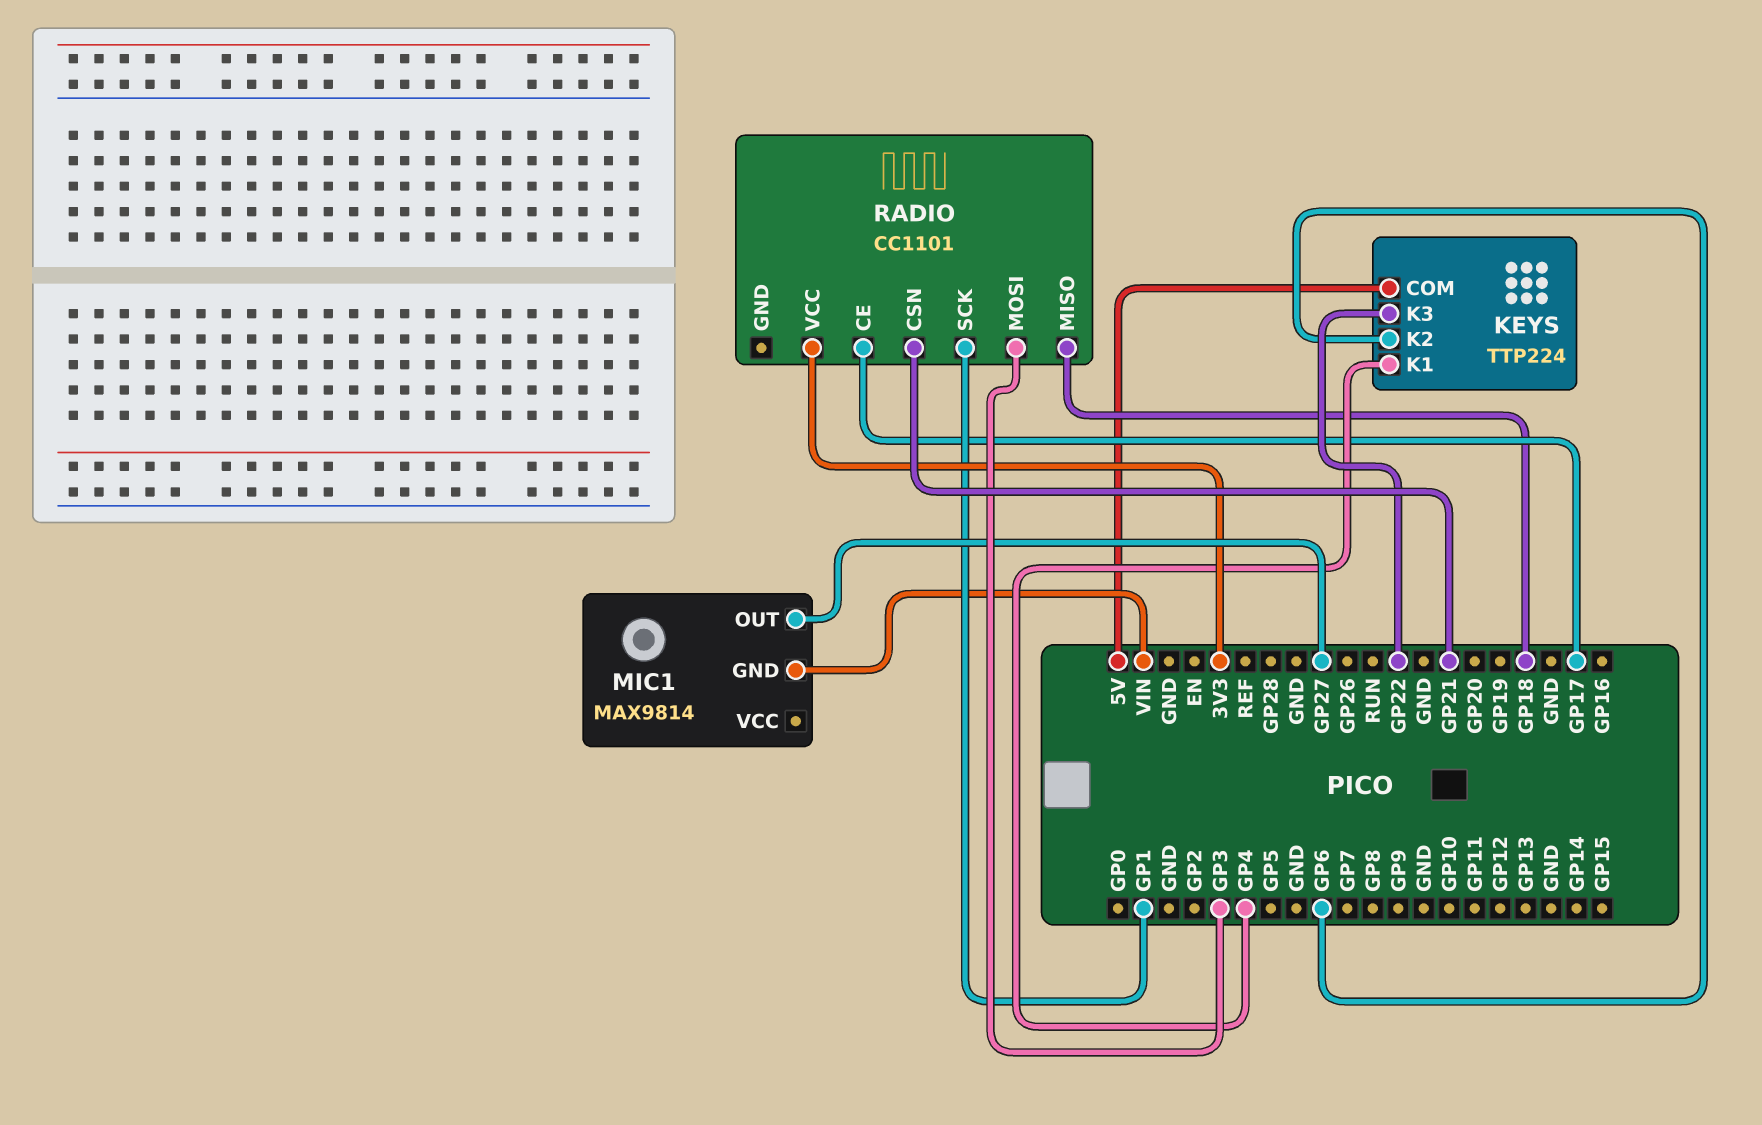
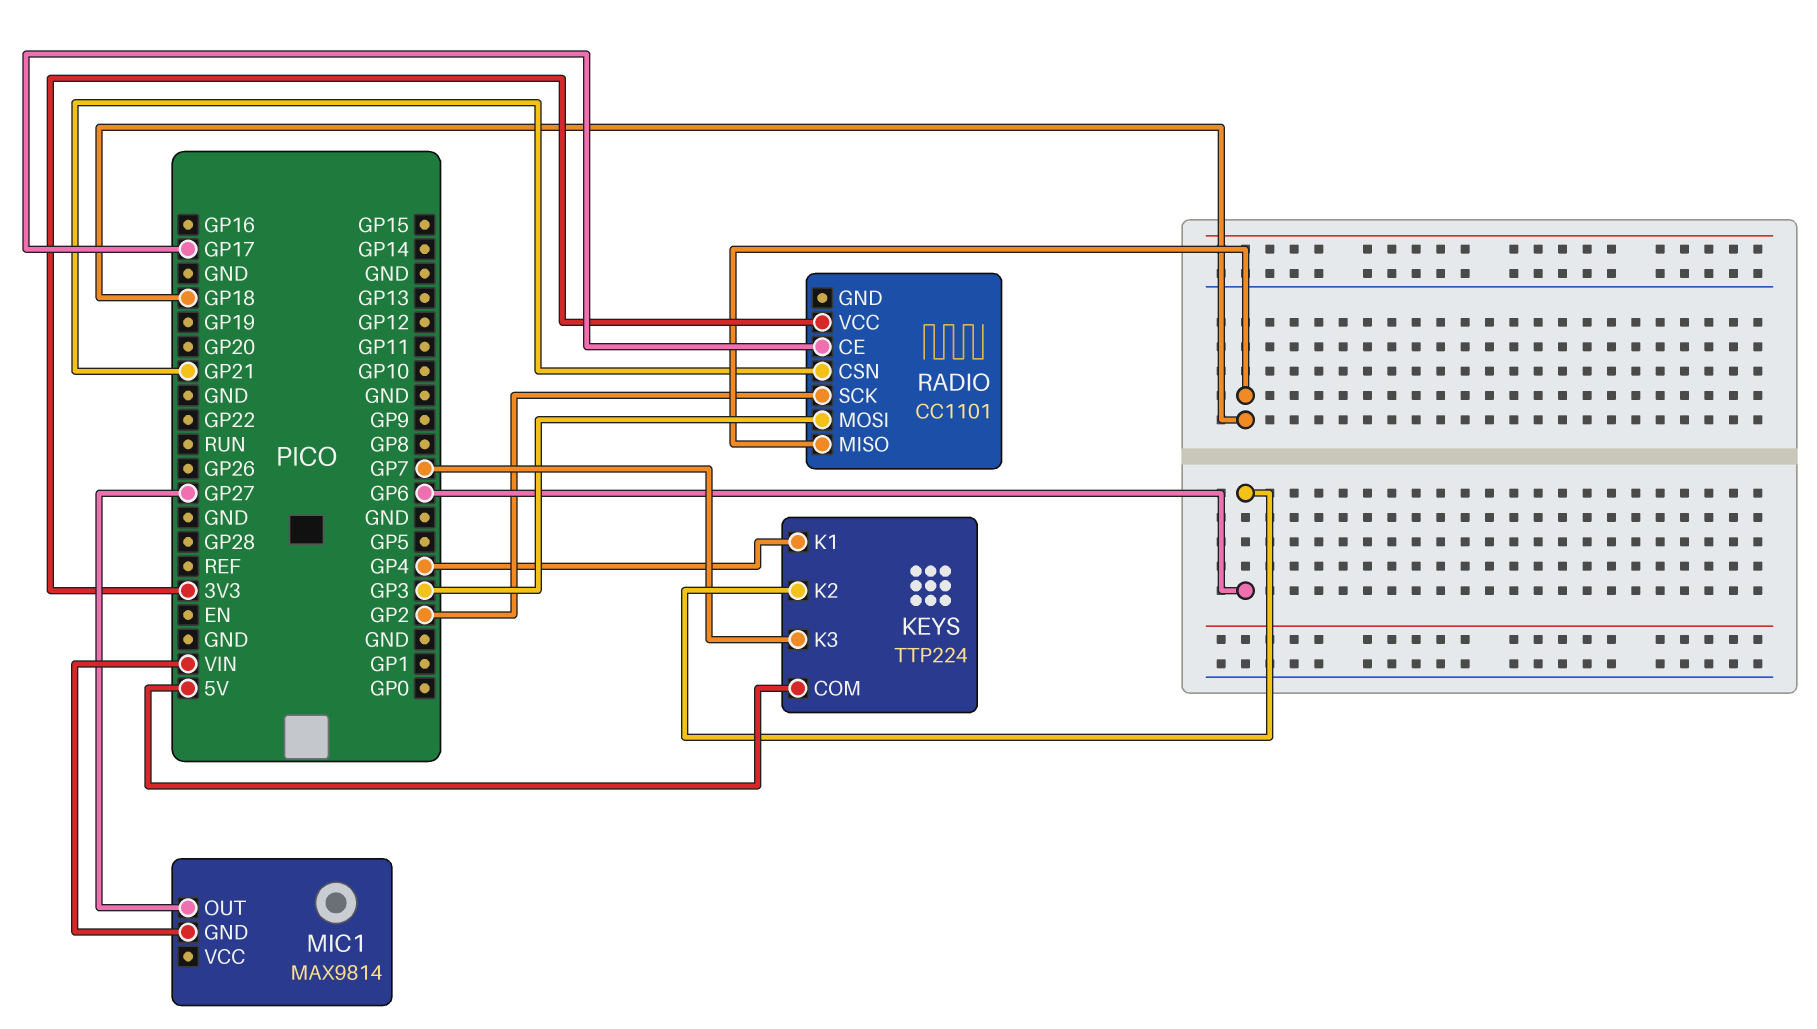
KEYS pin K3: GP22 -> GP7
RADIO pin SCK: GP1 -> GP2

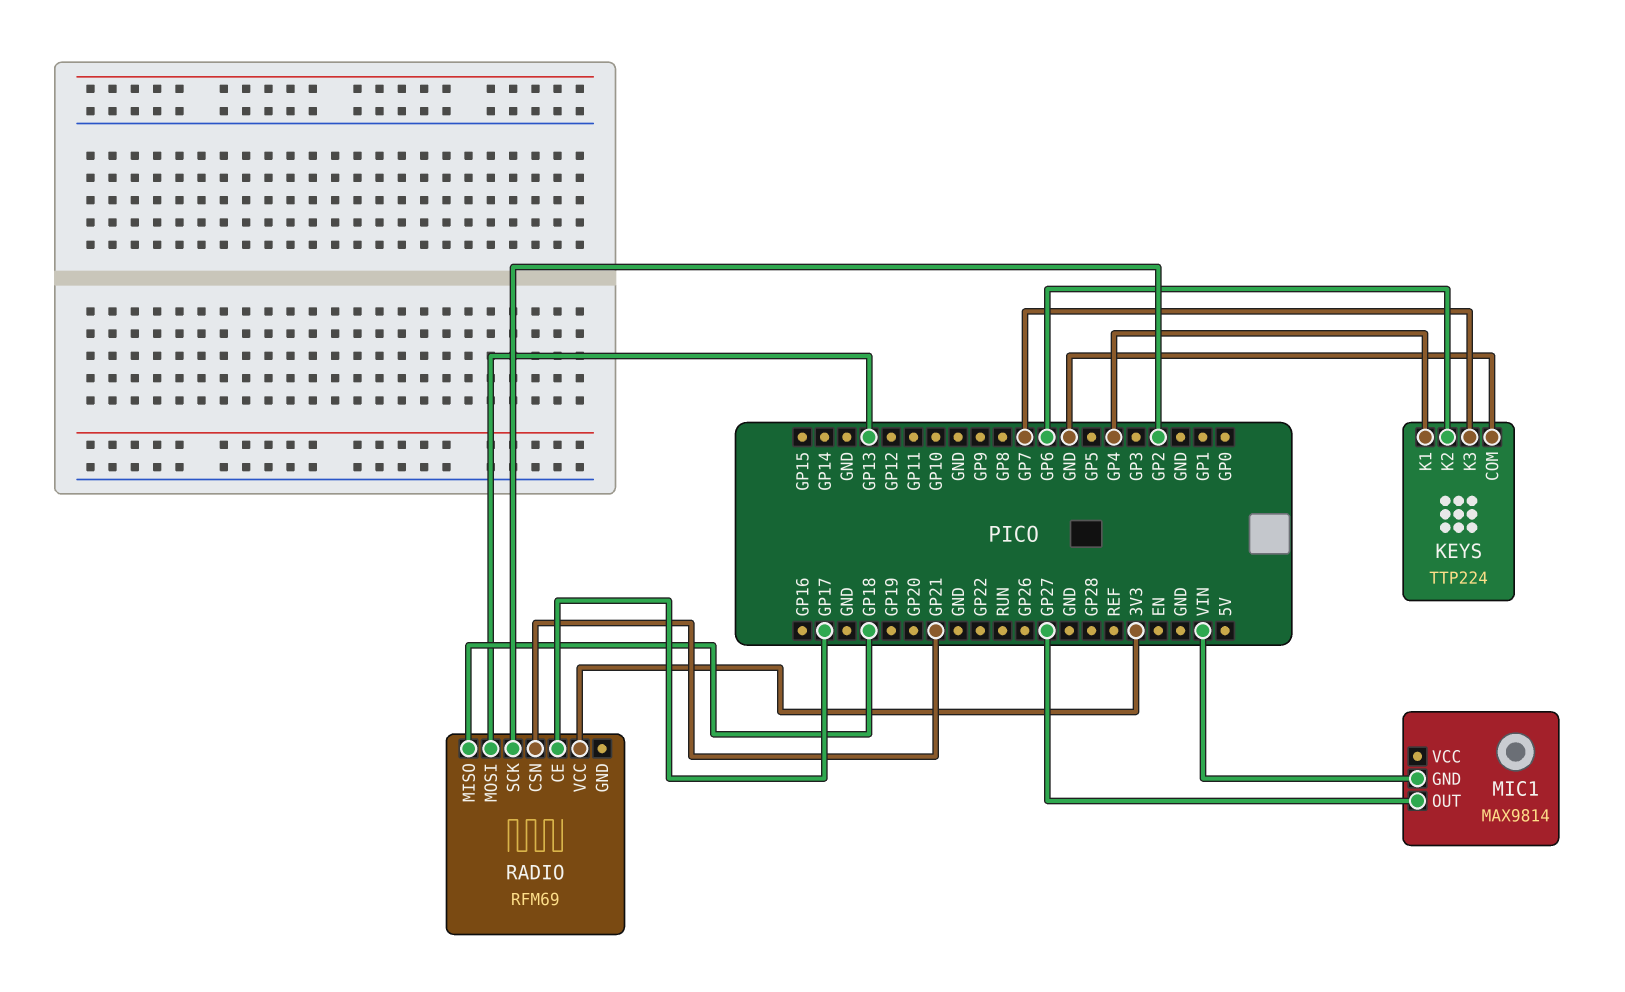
KEYS pin COM: 5V -> GND
RADIO: CC1101 -> RFM69
RADIO pin MOSI: GP3 -> GP13

